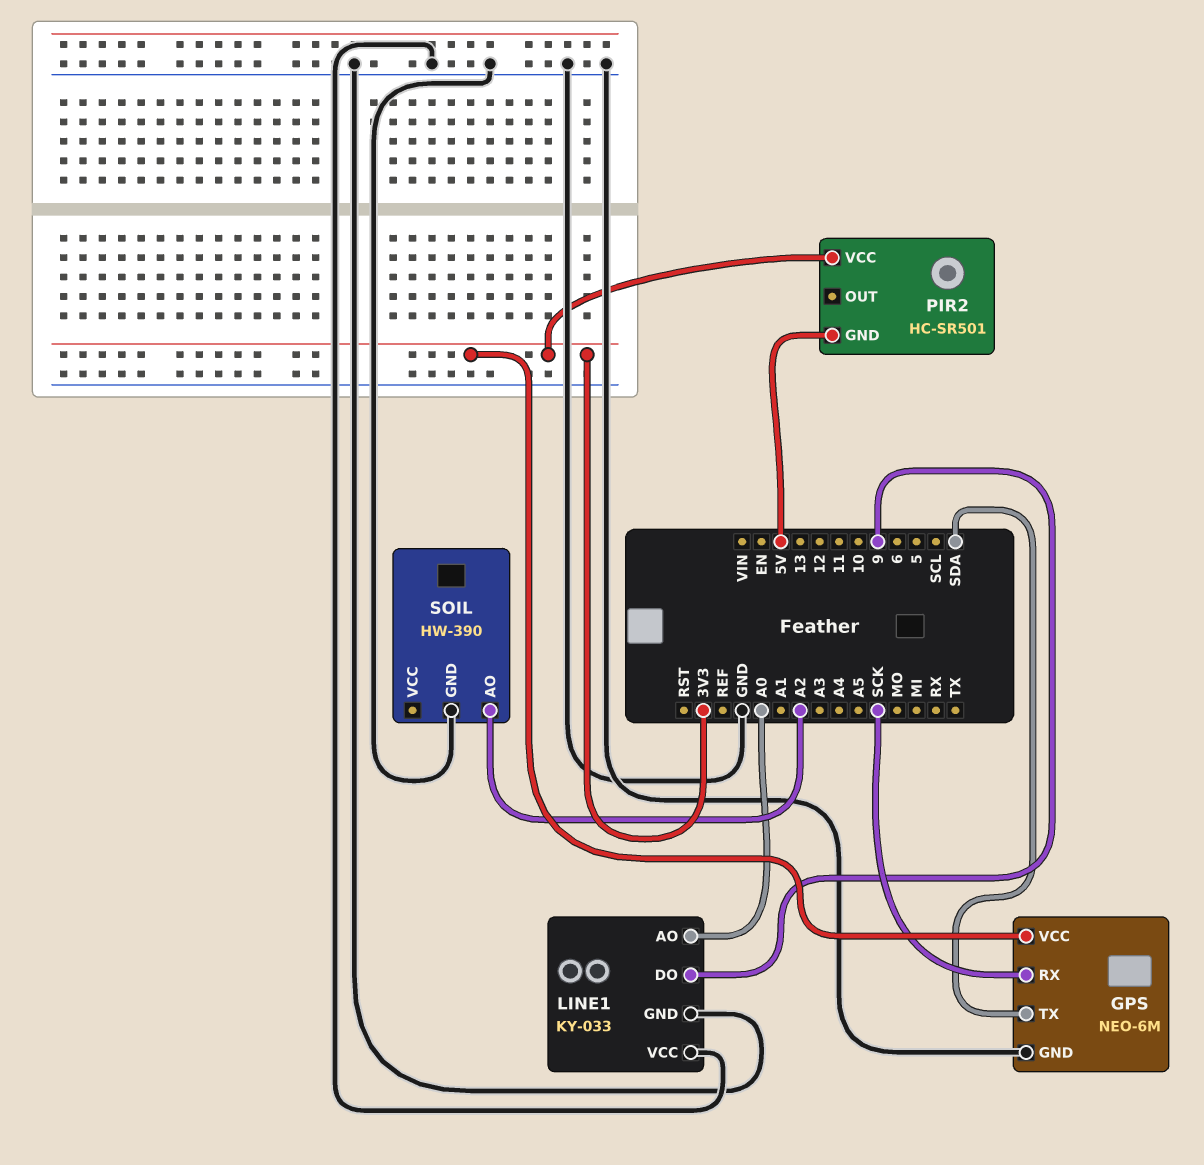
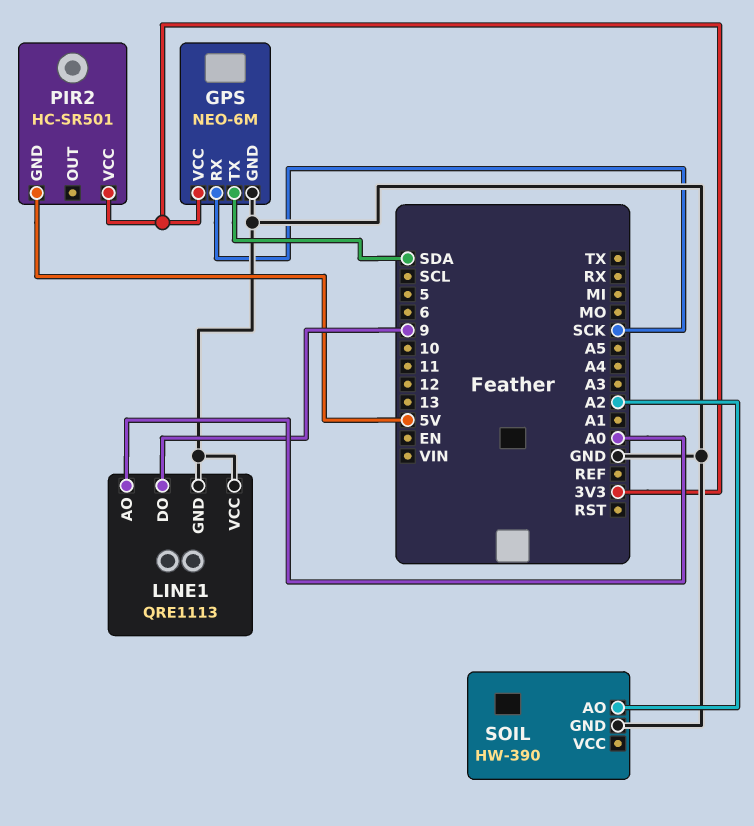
LINE1: KY-033 -> QRE1113

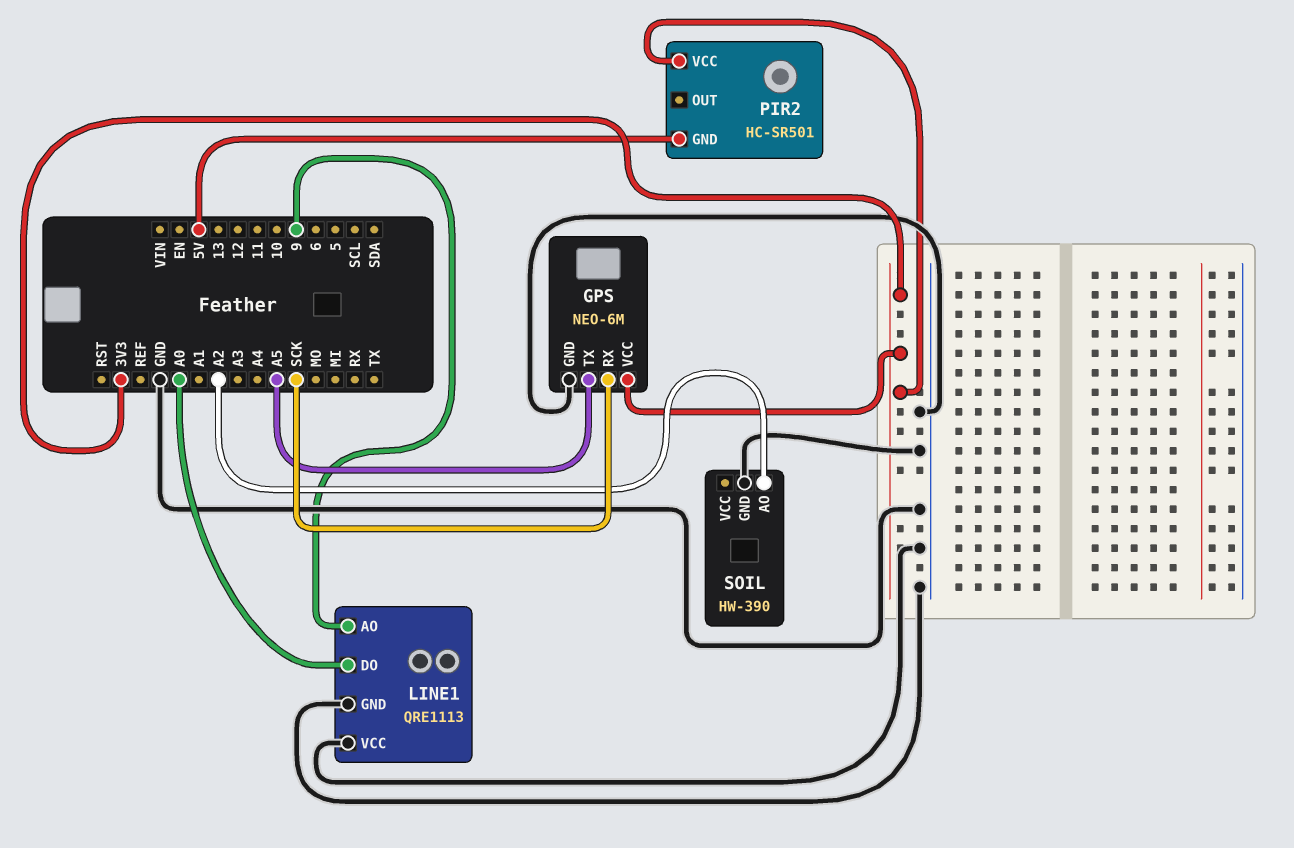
GPS pin TX: SDA -> A5
LINE1 pin AO: A0 -> 9
LINE1 pin DO: 9 -> A0

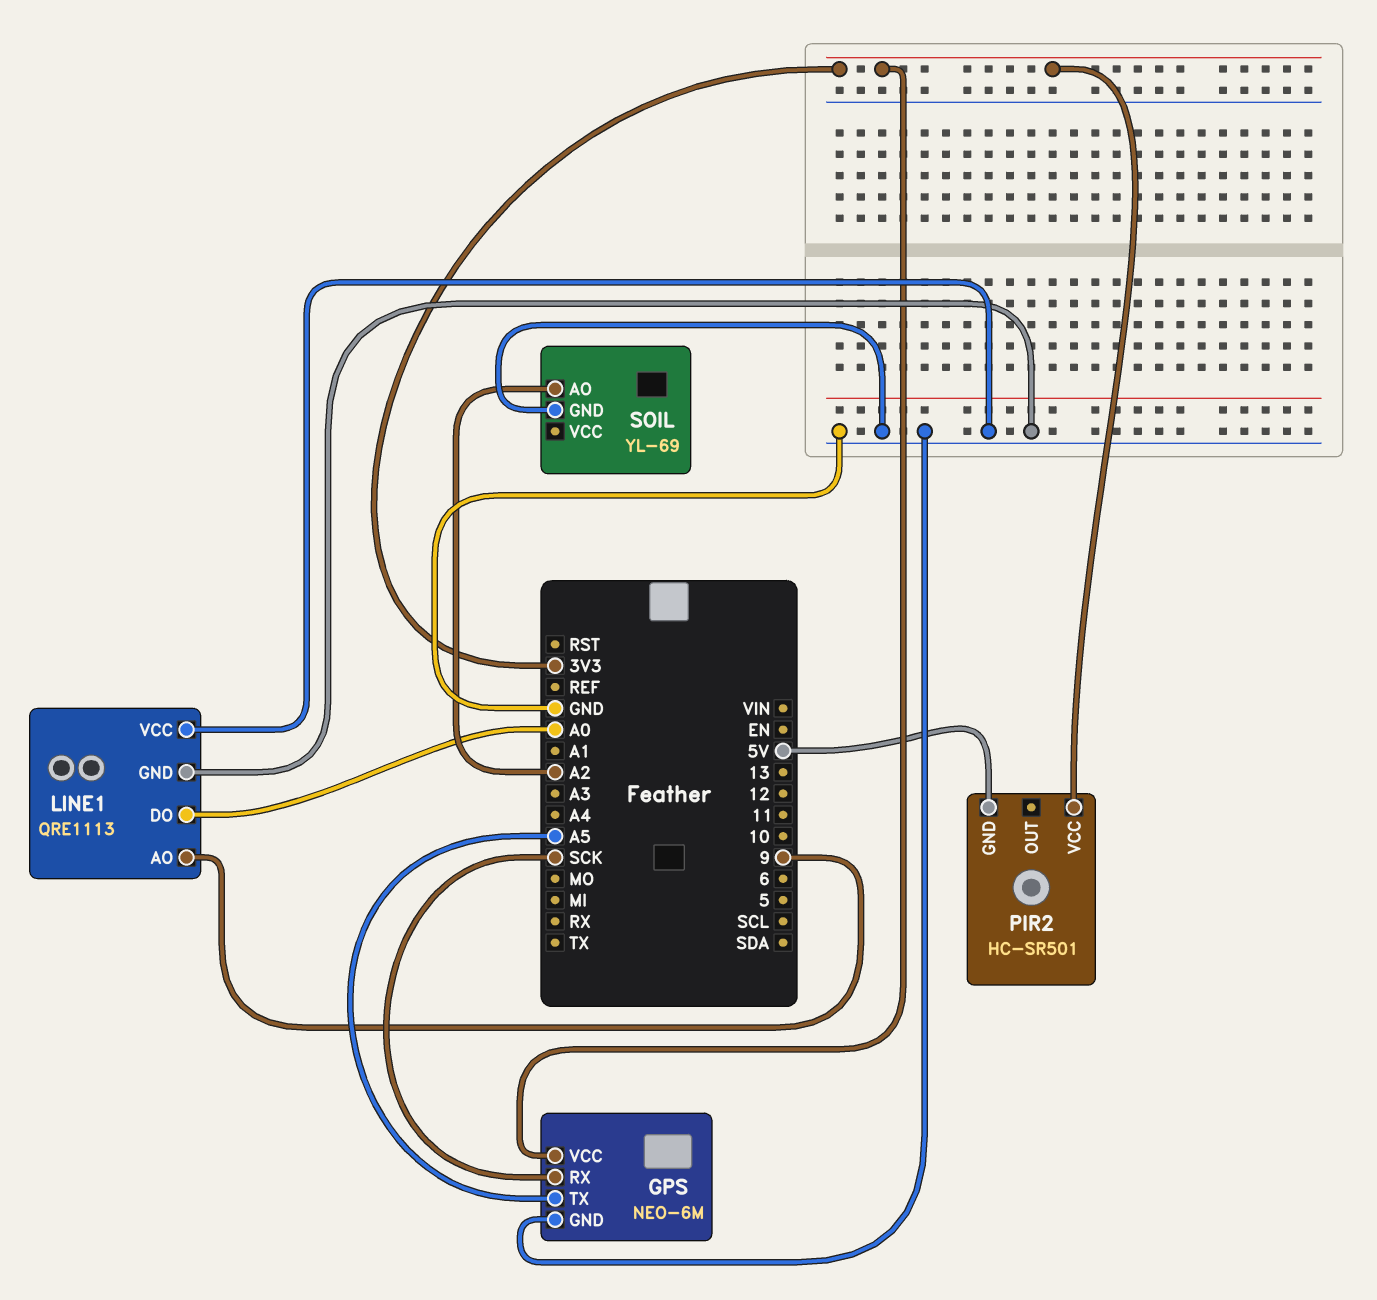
SOIL: HW-390 -> YL-69

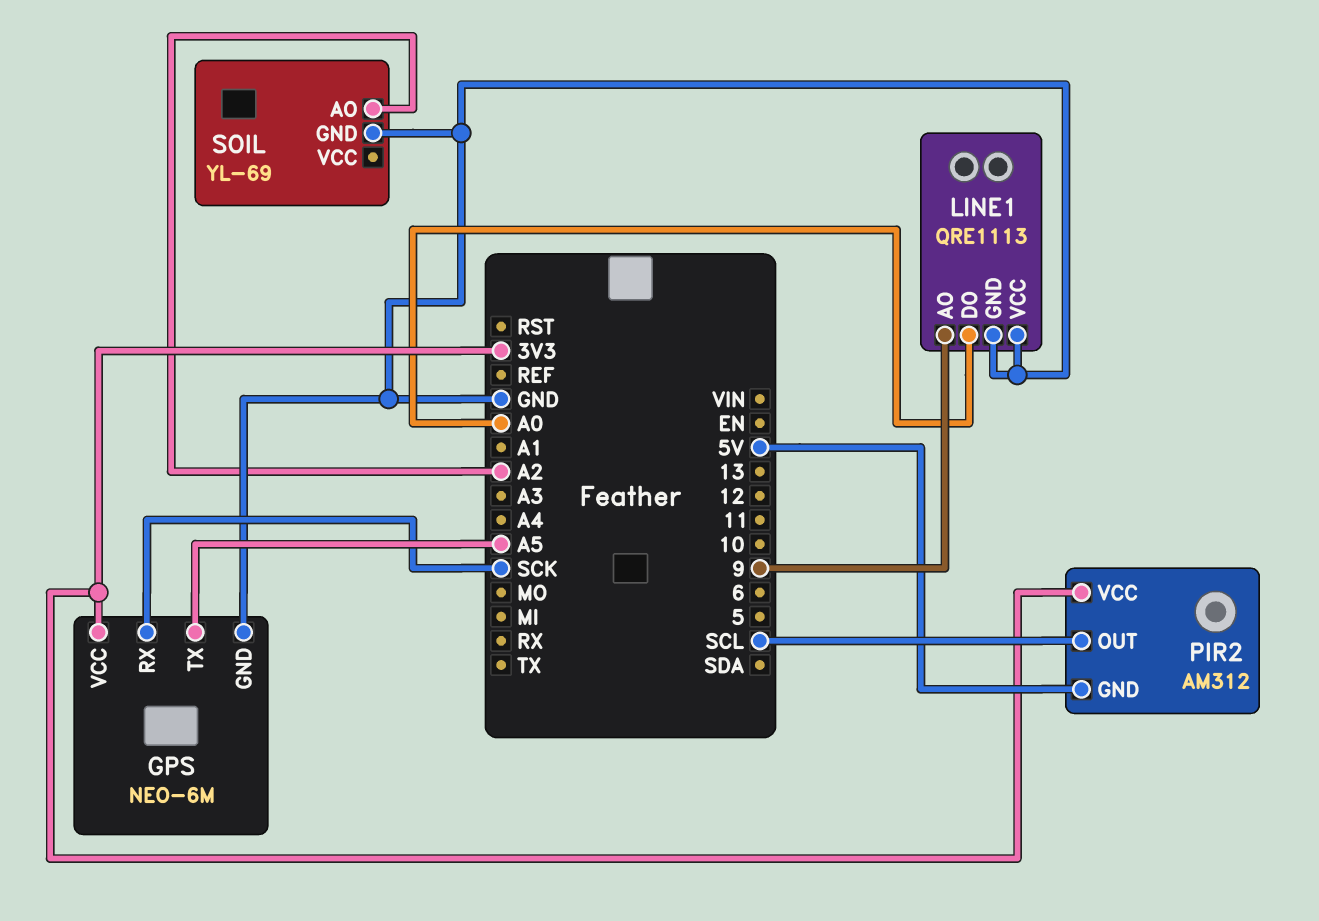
PIR2: HC-SR501 -> AM312
PIR2 pin OUT: none -> SCL

